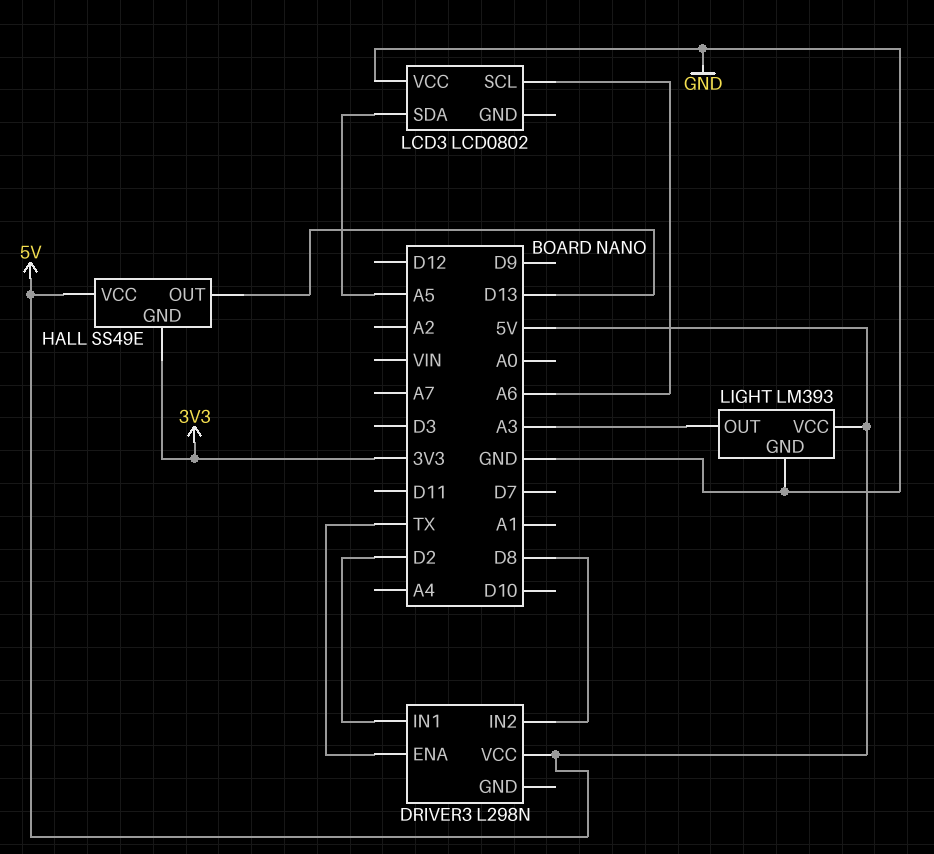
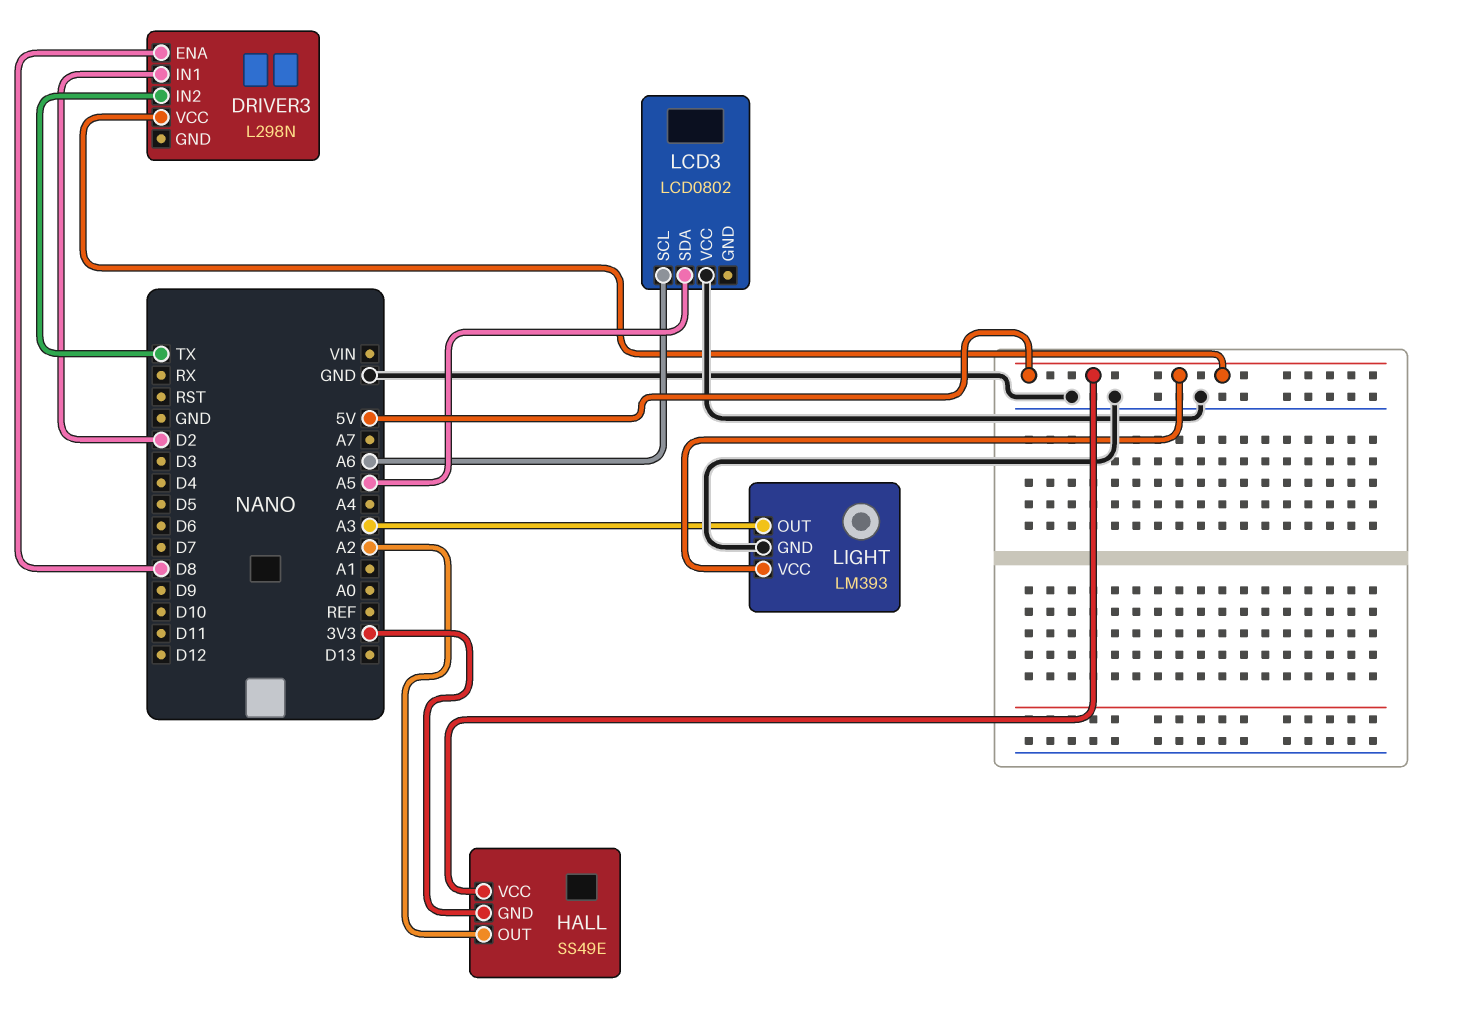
DRIVER3 pin ENA: TX -> D8
DRIVER3 pin IN2: D8 -> TX
HALL pin OUT: D13 -> A2

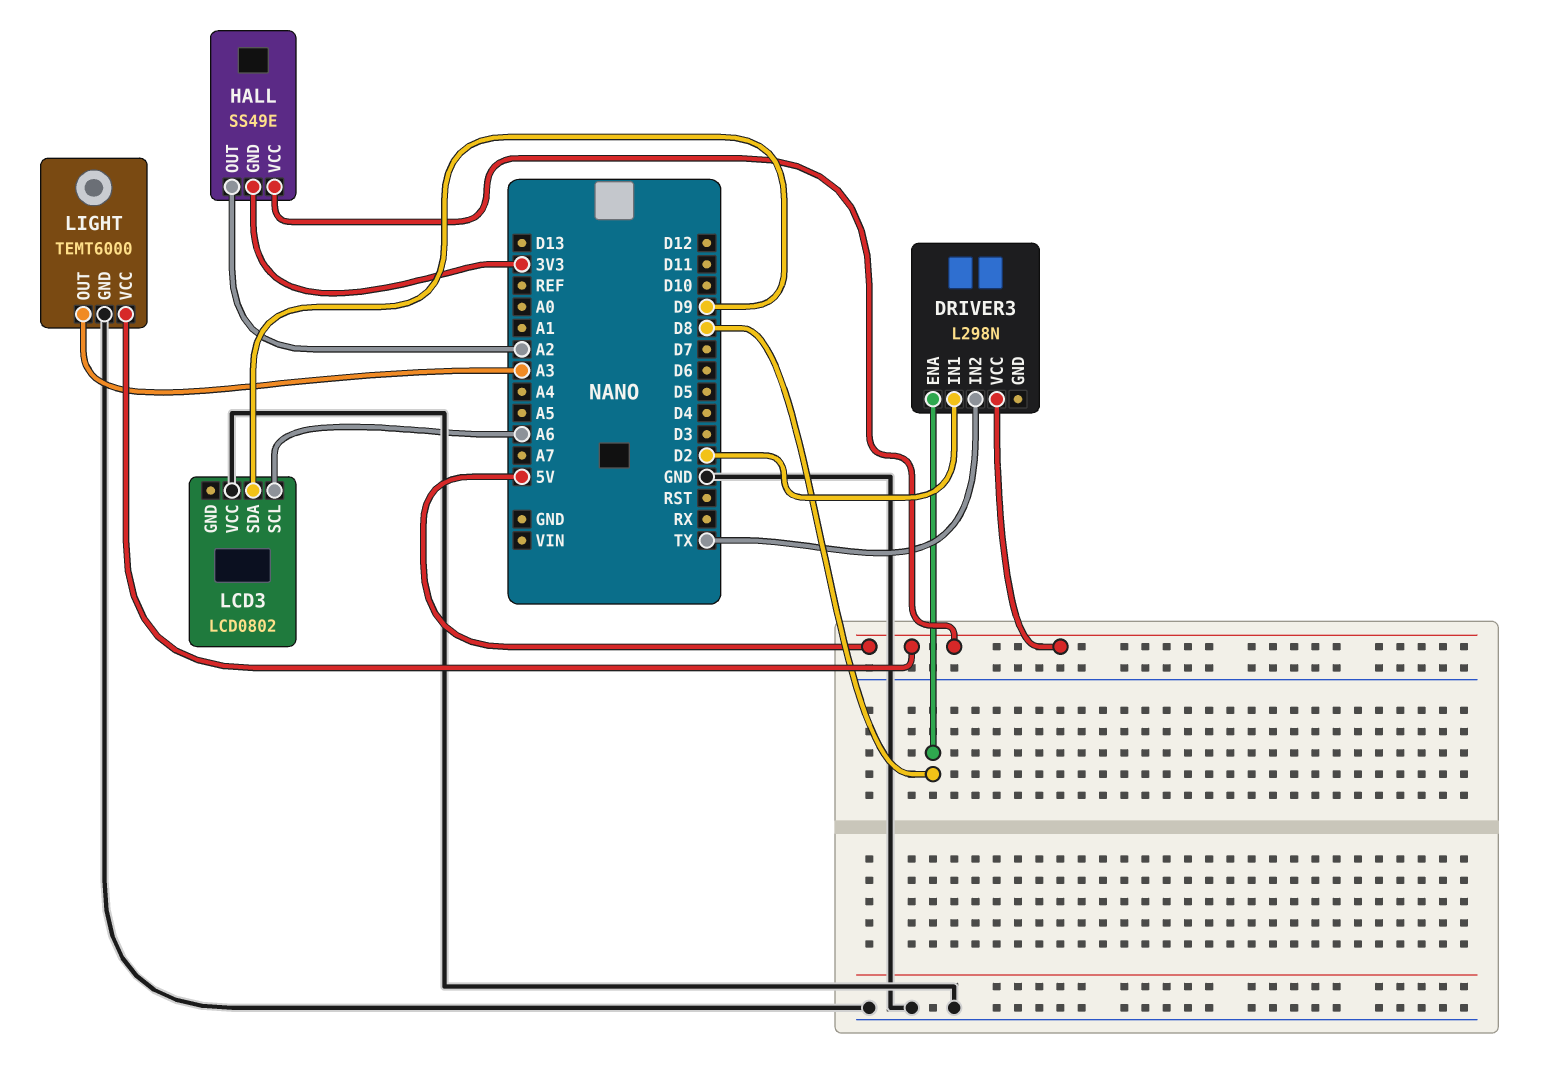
LCD3 pin SDA: A5 -> D9
LIGHT: LM393 -> TEMT6000

